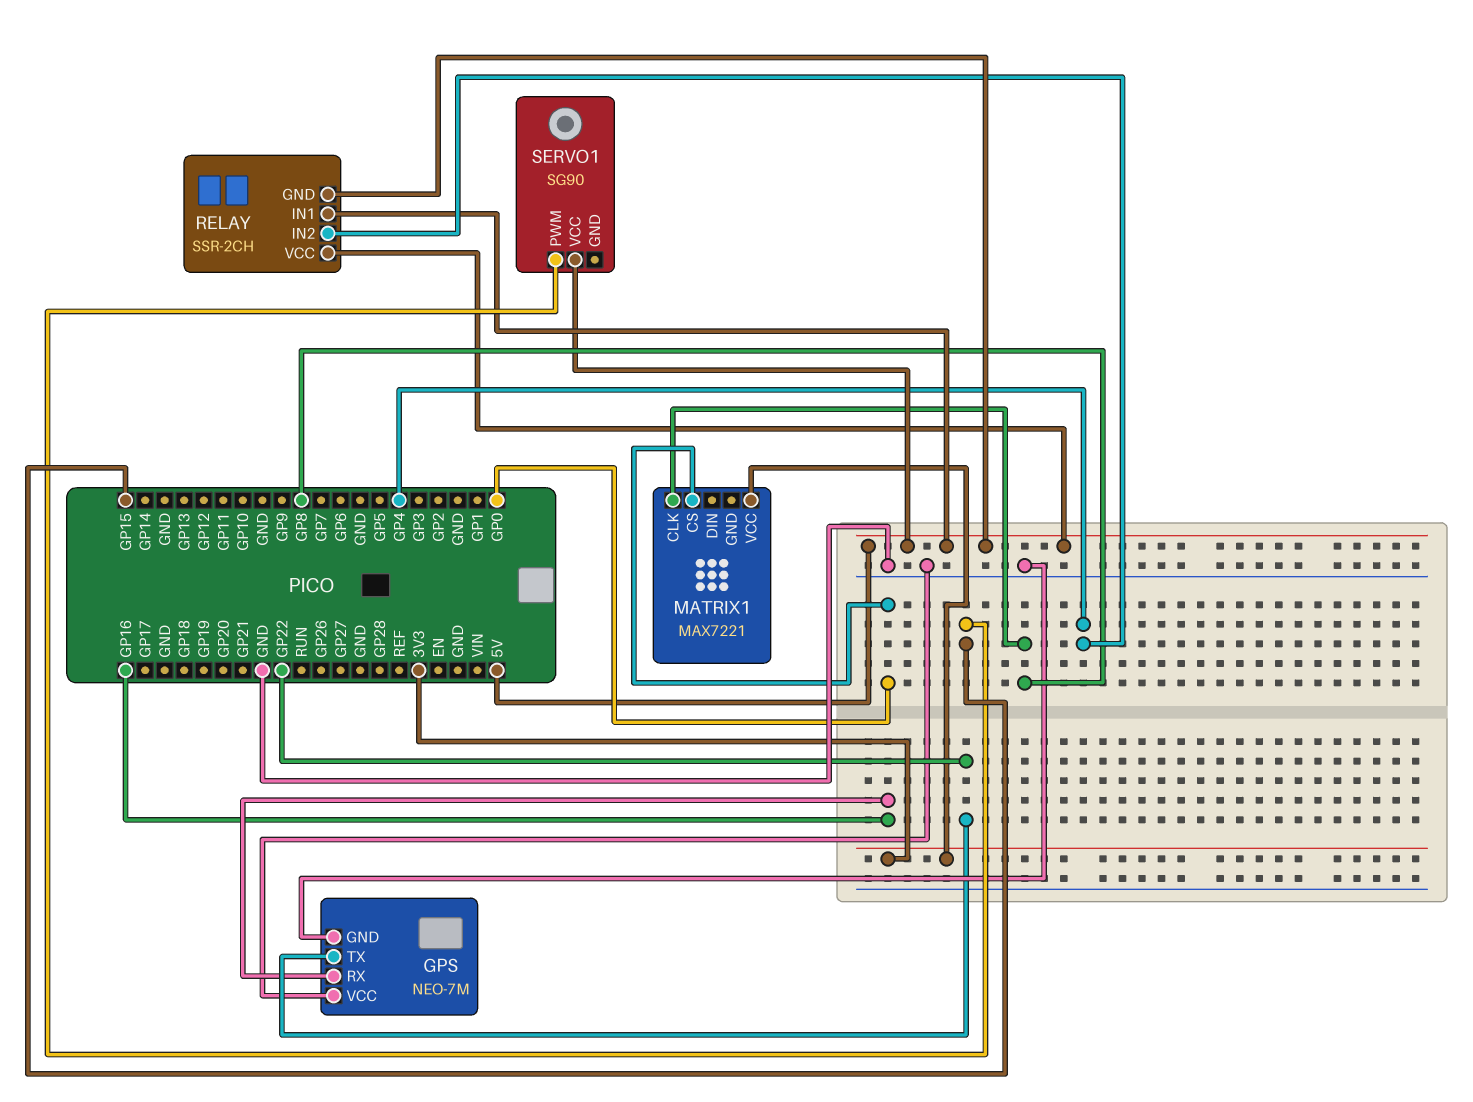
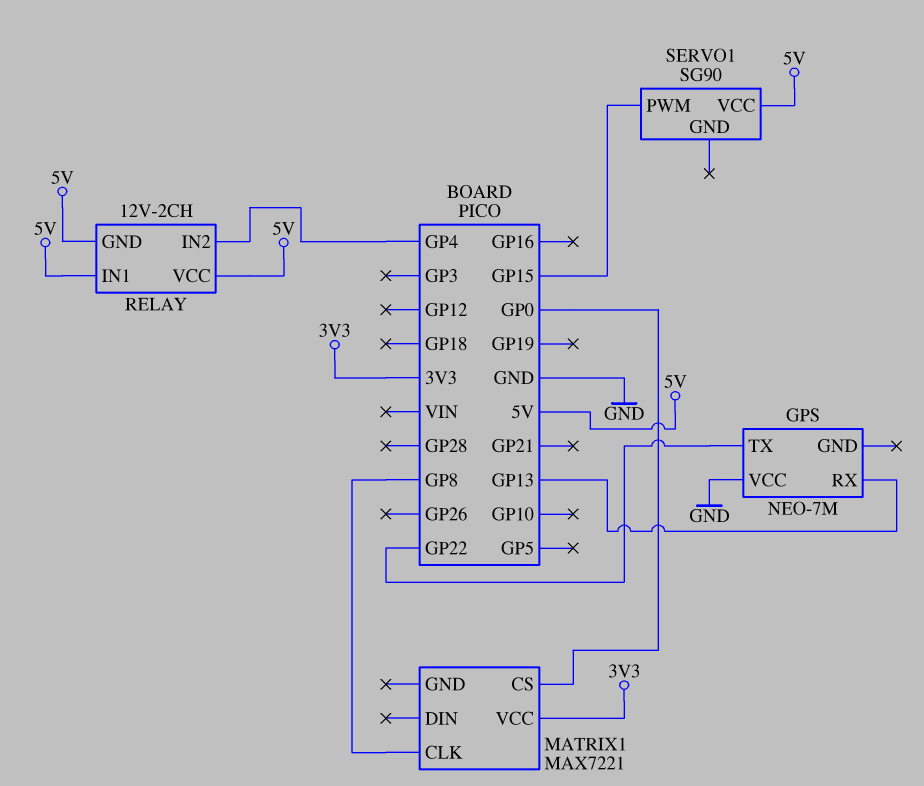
GPS pin GND: GND -> none
GPS pin RX: GP16 -> GP13
RELAY: SSR-2CH -> 12V-2CH

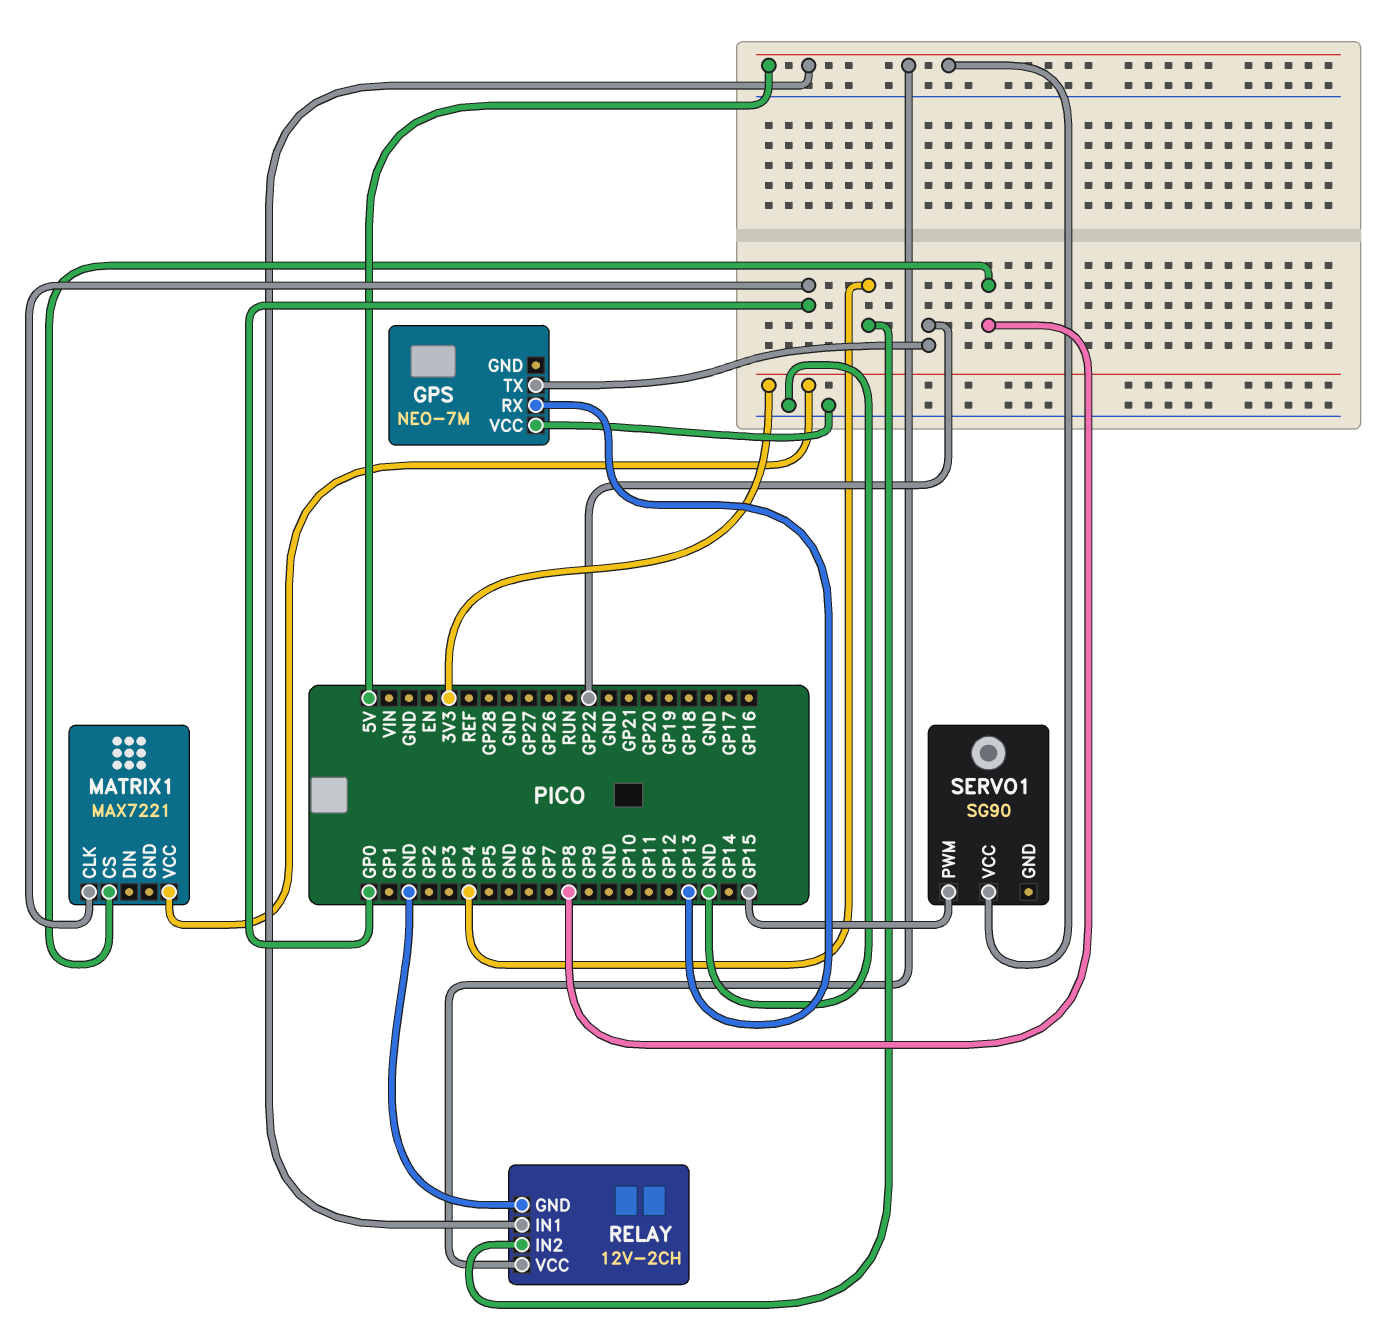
MATRIX1 pin CLK: GP8 -> GP0
MATRIX1 pin CS: GP0 -> GP8
RELAY pin GND: 5V -> GND

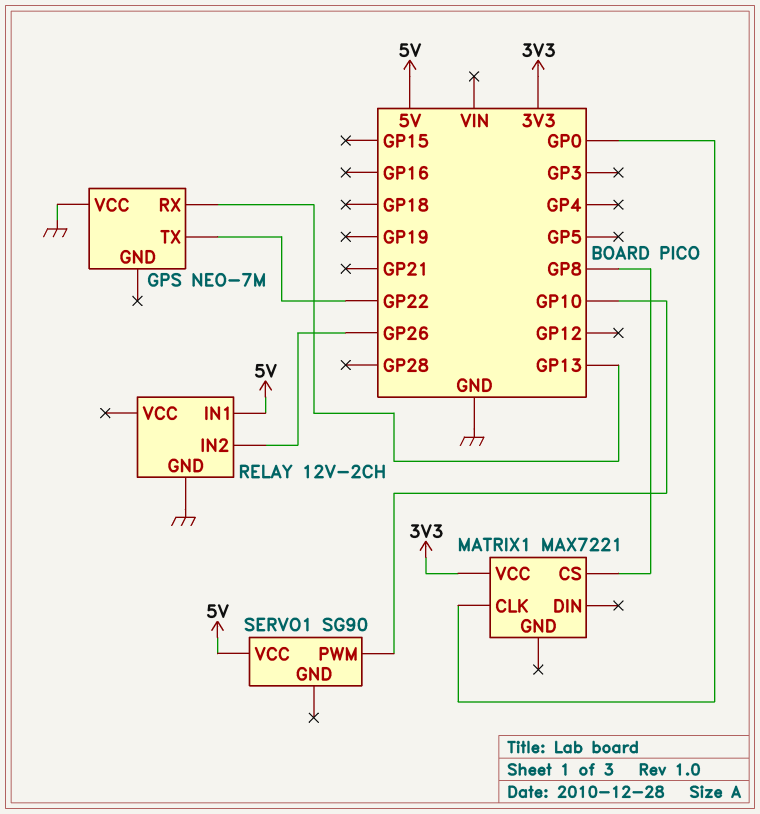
RELAY pin IN2: GP4 -> GP26
RELAY pin VCC: 5V -> none
SERVO1 pin PWM: GP15 -> GP10

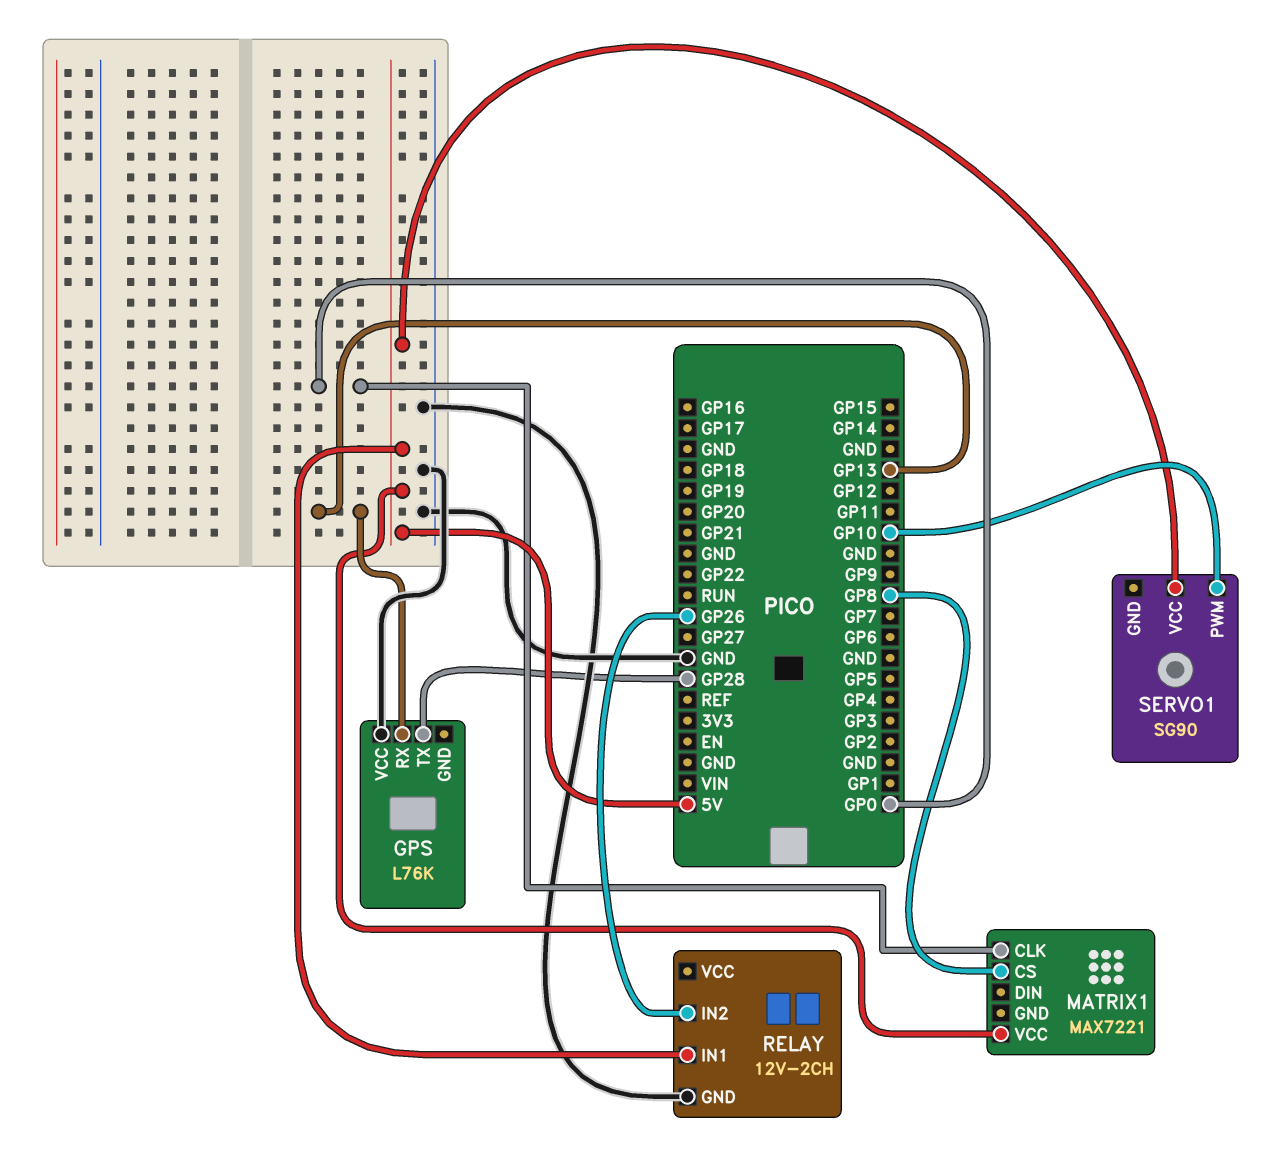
GPS: NEO-7M -> L76K
GPS pin TX: GP22 -> GP28
MATRIX1 pin VCC: 3V3 -> 5V

